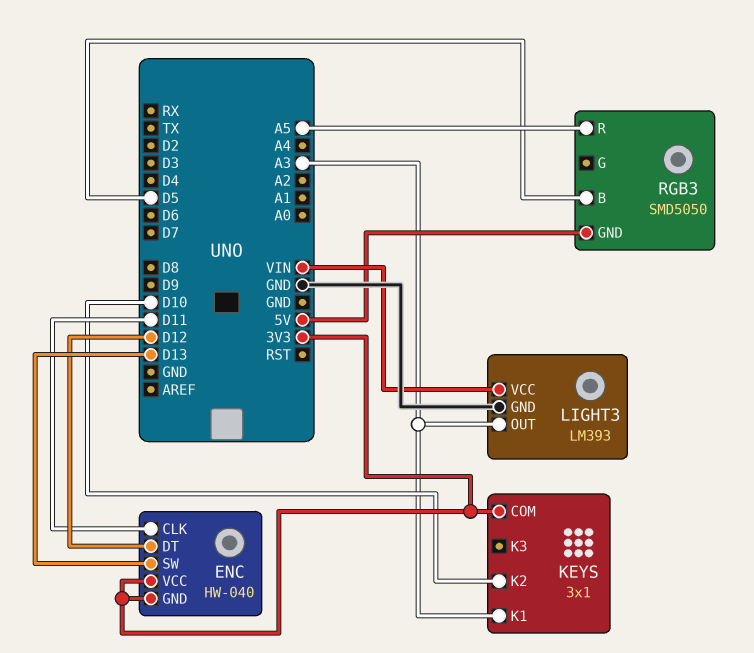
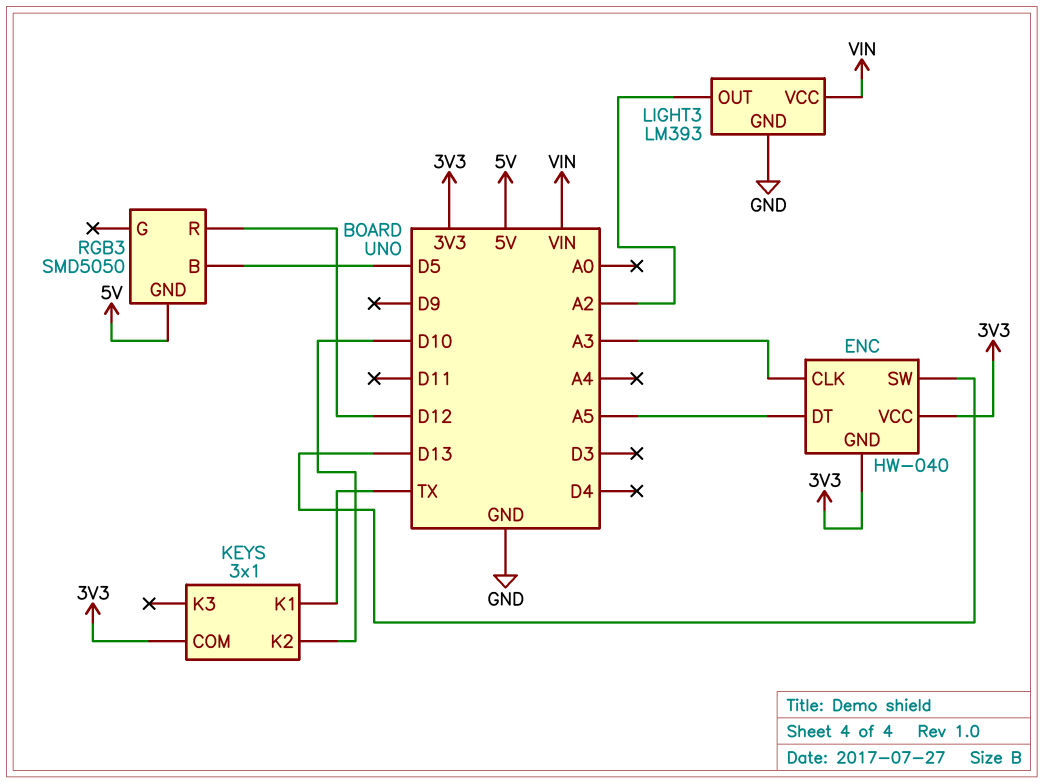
ENC pin CLK: D11 -> A3
ENC pin DT: D12 -> A5
KEYS pin K1: A3 -> TX
LIGHT3 pin OUT: A3 -> A2
RGB3 pin R: A5 -> D12

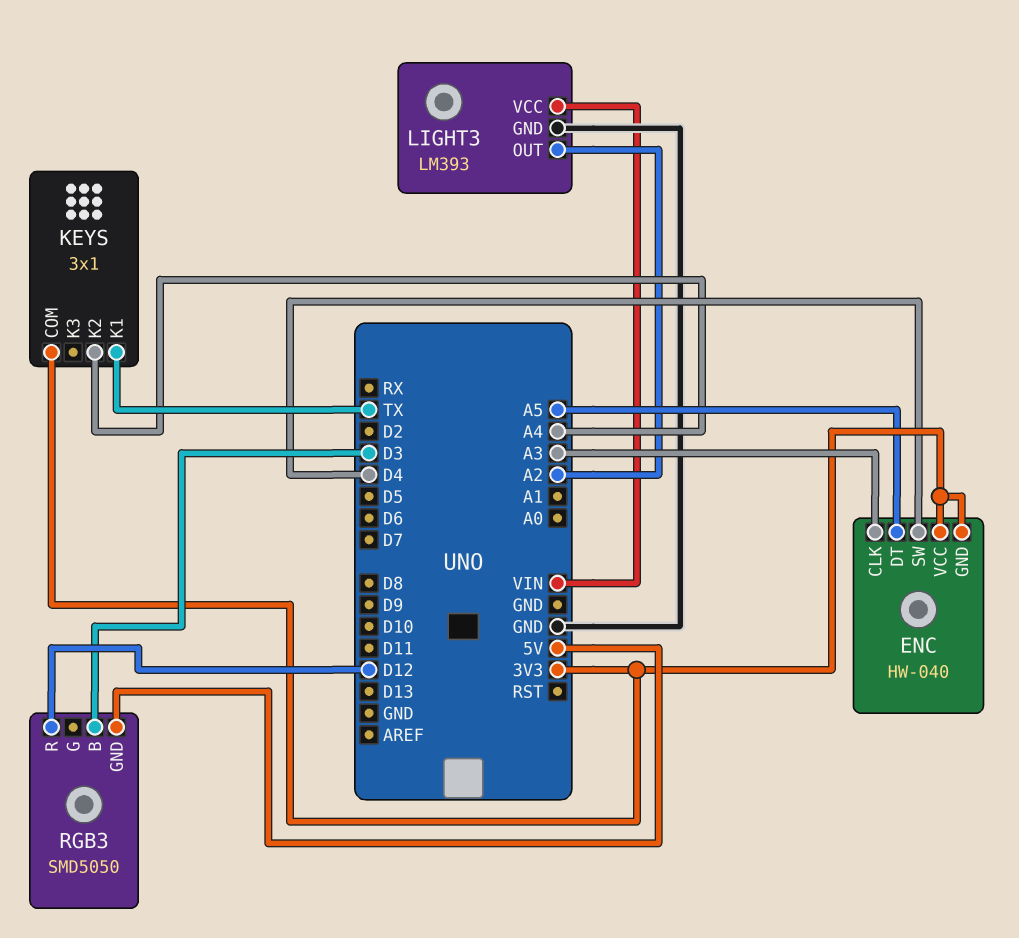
ENC pin SW: D13 -> D4
KEYS pin K2: D10 -> A4
RGB3 pin B: D5 -> D3

